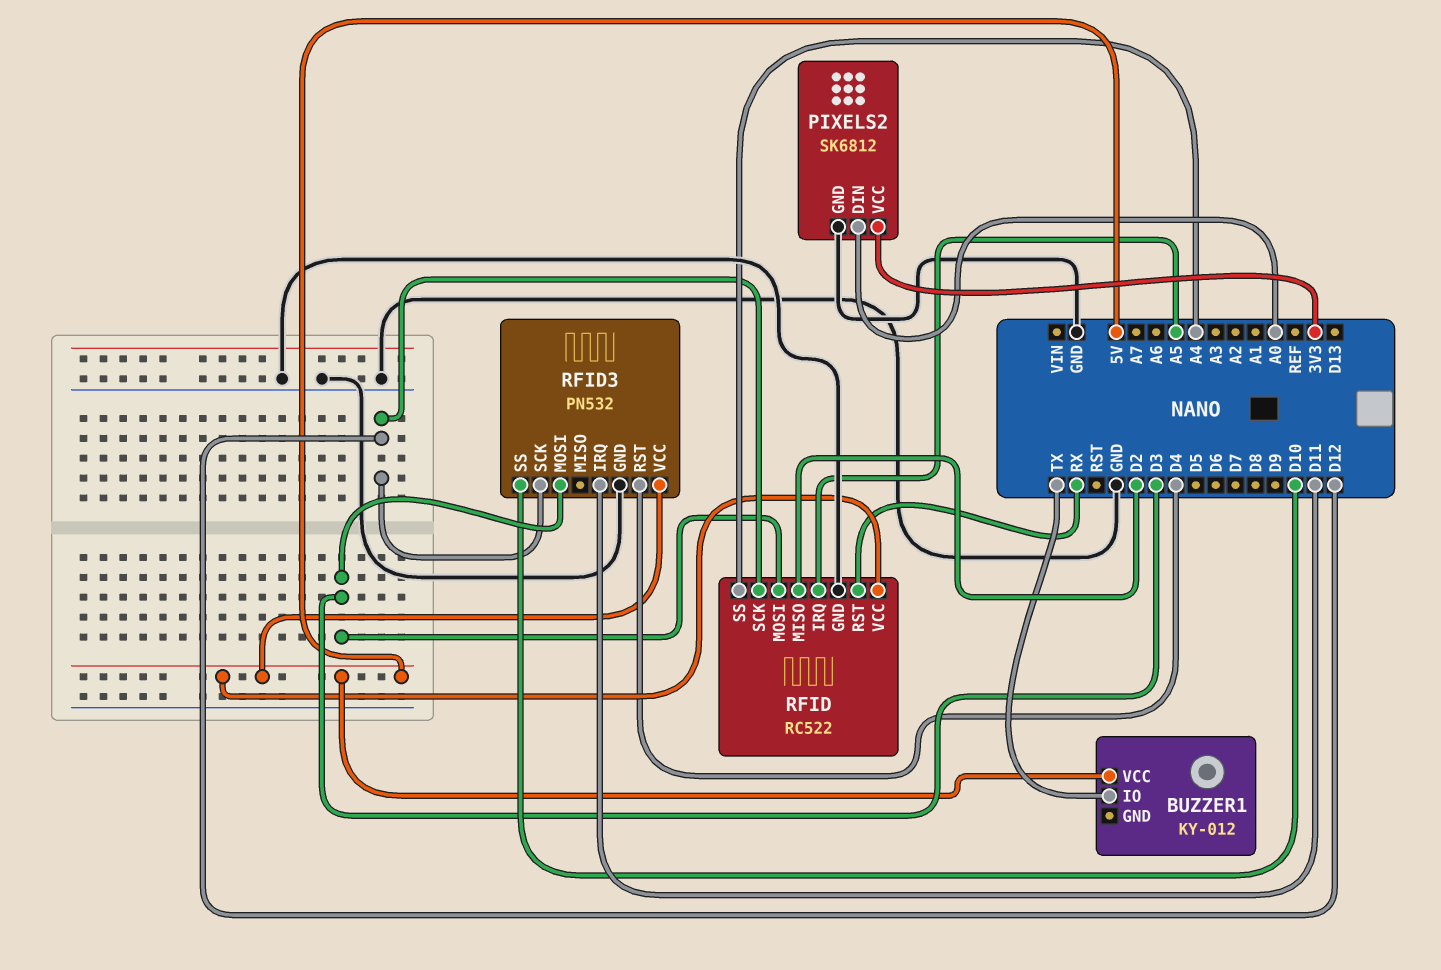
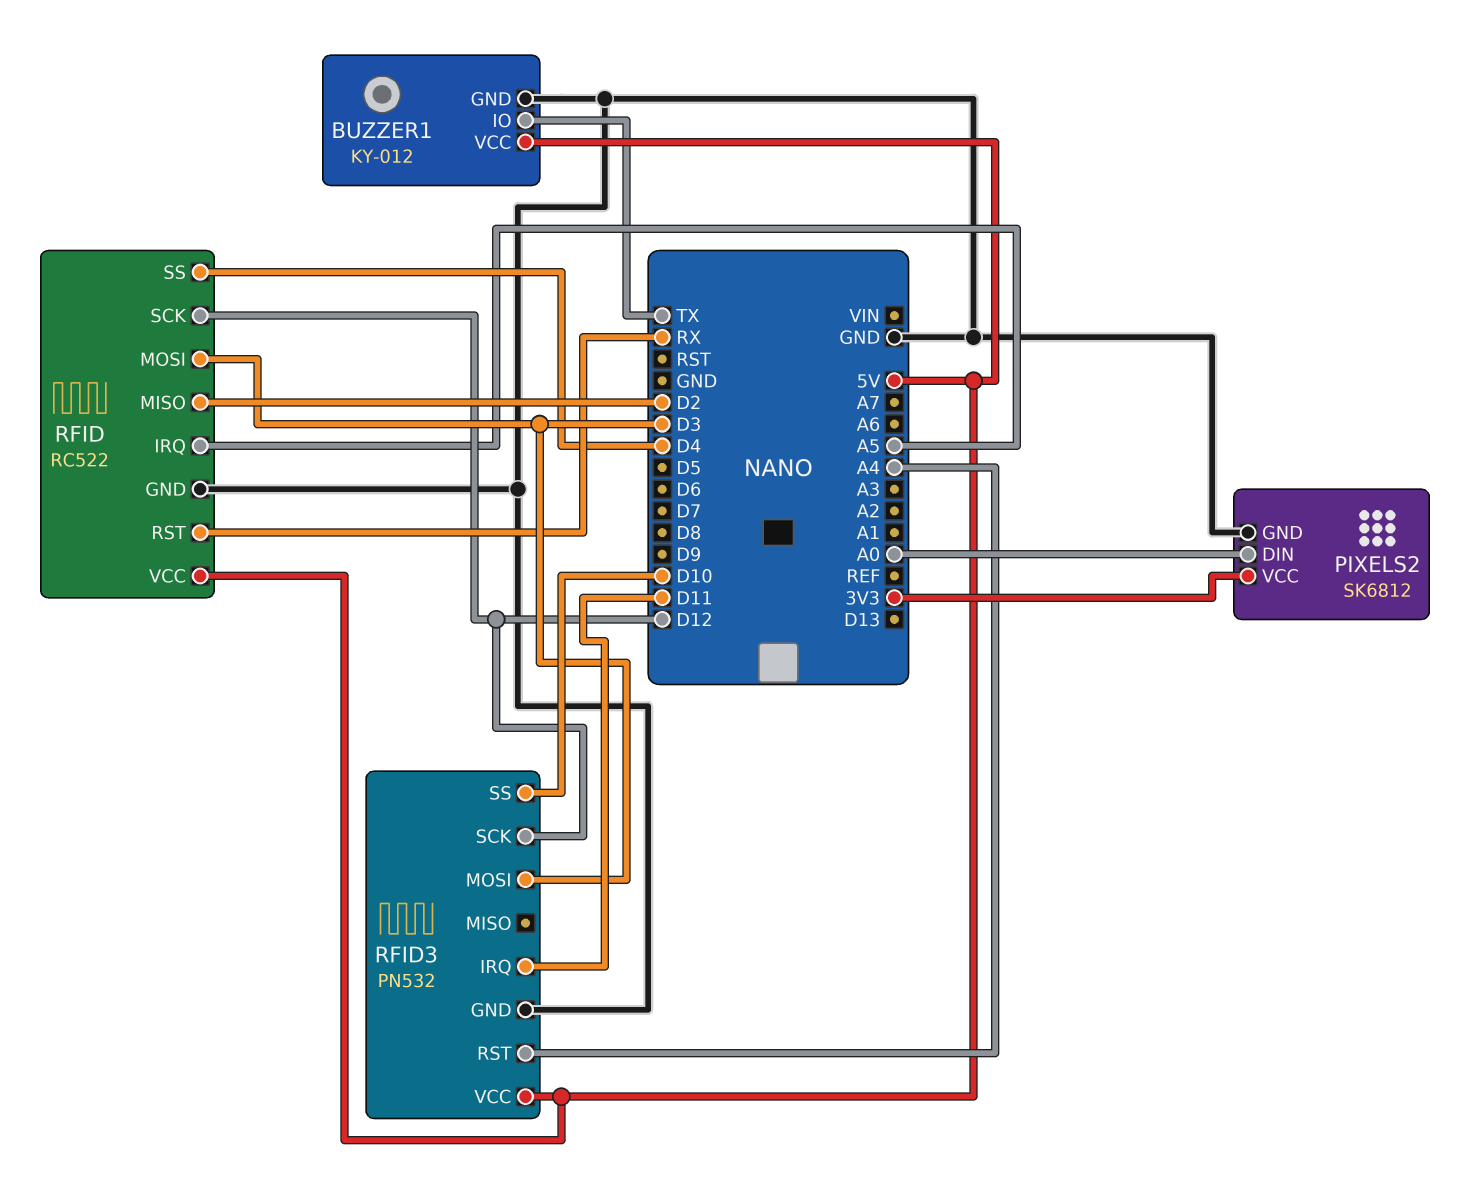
BUZZER1 pin GND: none -> GND
RFID pin SS: A4 -> D4
RFID3 pin RST: D4 -> A4

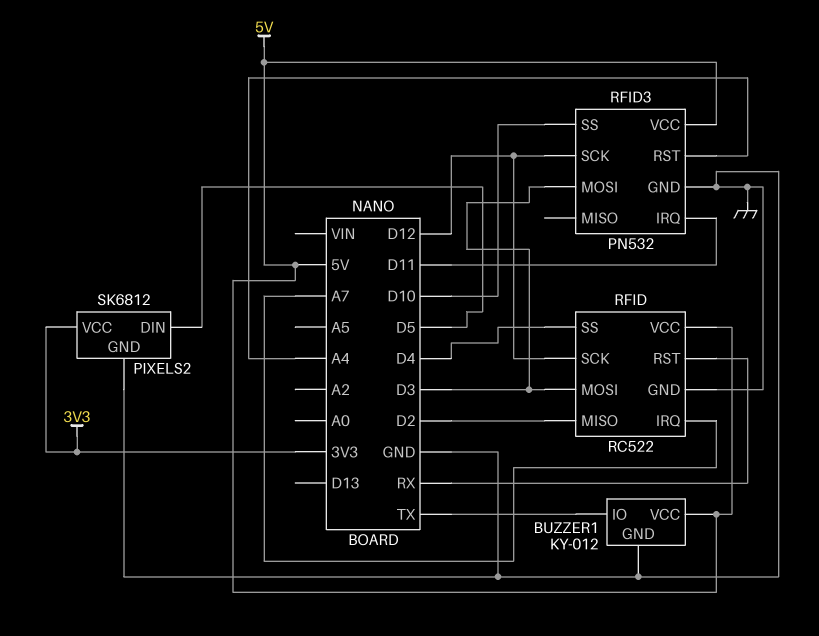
PIXELS2 pin DIN: A0 -> D5
RFID pin IRQ: A5 -> A7

